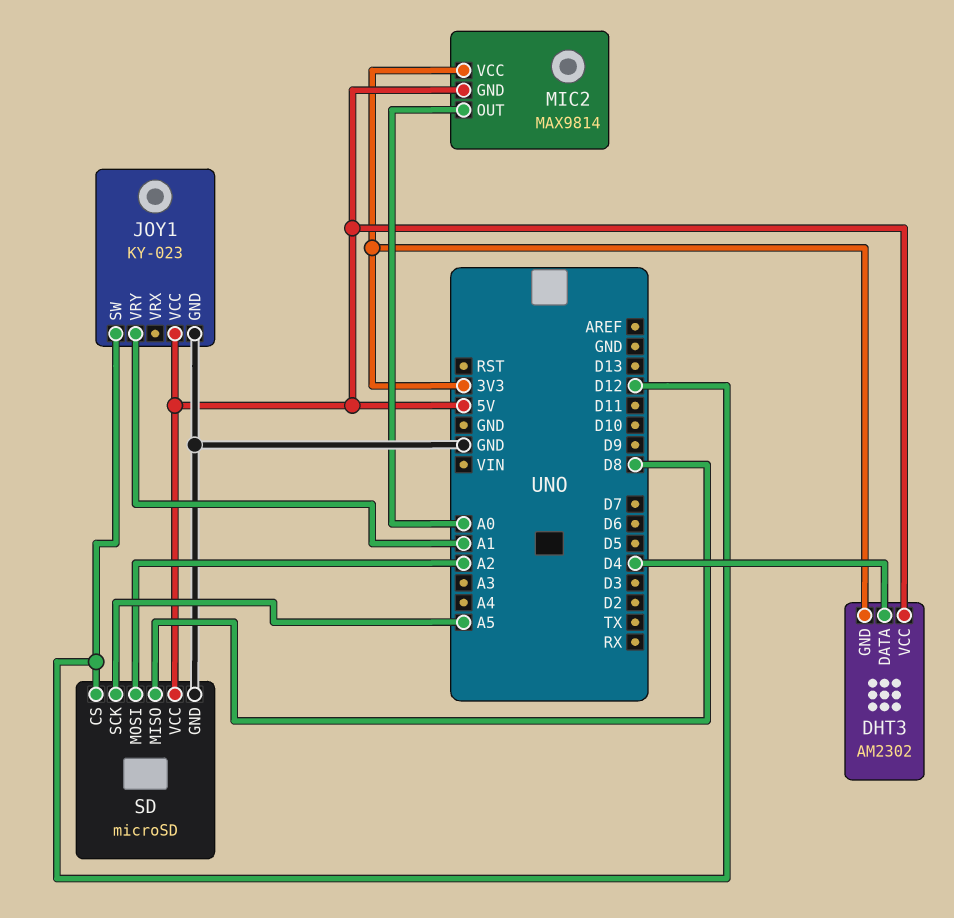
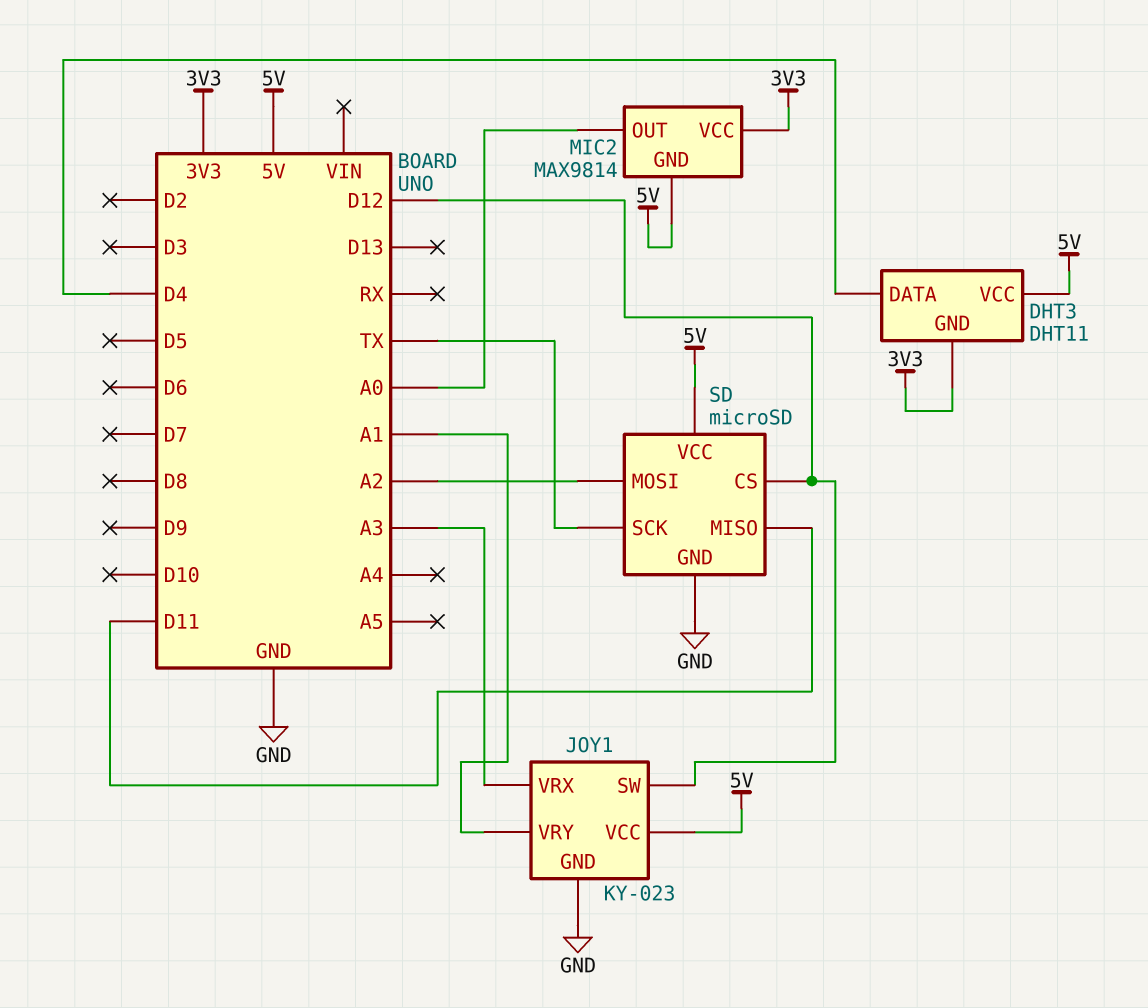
DHT3: AM2302 -> DHT11
JOY1 pin VRX: none -> A3
SD pin MISO: D8 -> D11
SD pin SCK: A5 -> TX

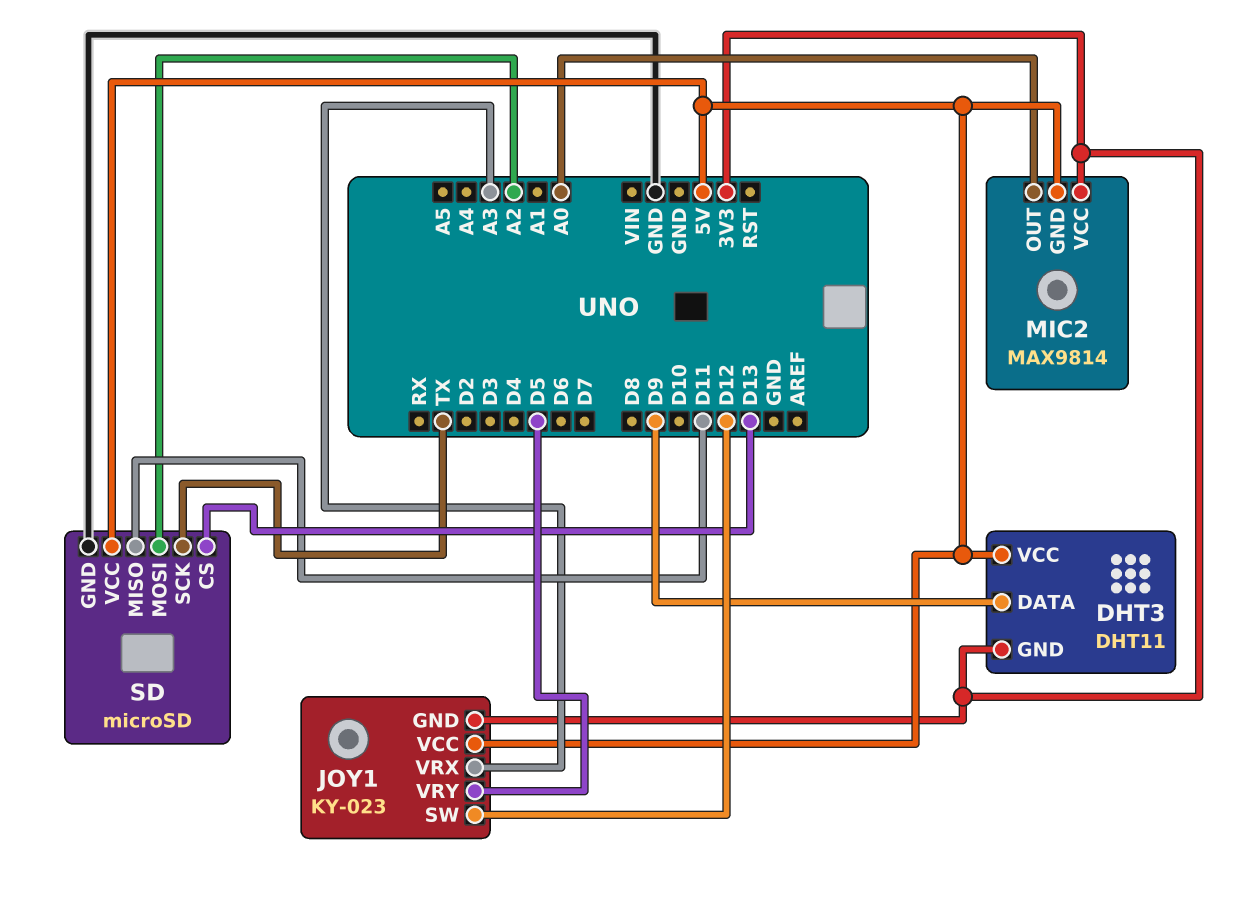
DHT3 pin DATA: D4 -> D9
JOY1 pin GND: GND -> 3V3
JOY1 pin VRY: A1 -> D5
SD pin CS: D12 -> D13

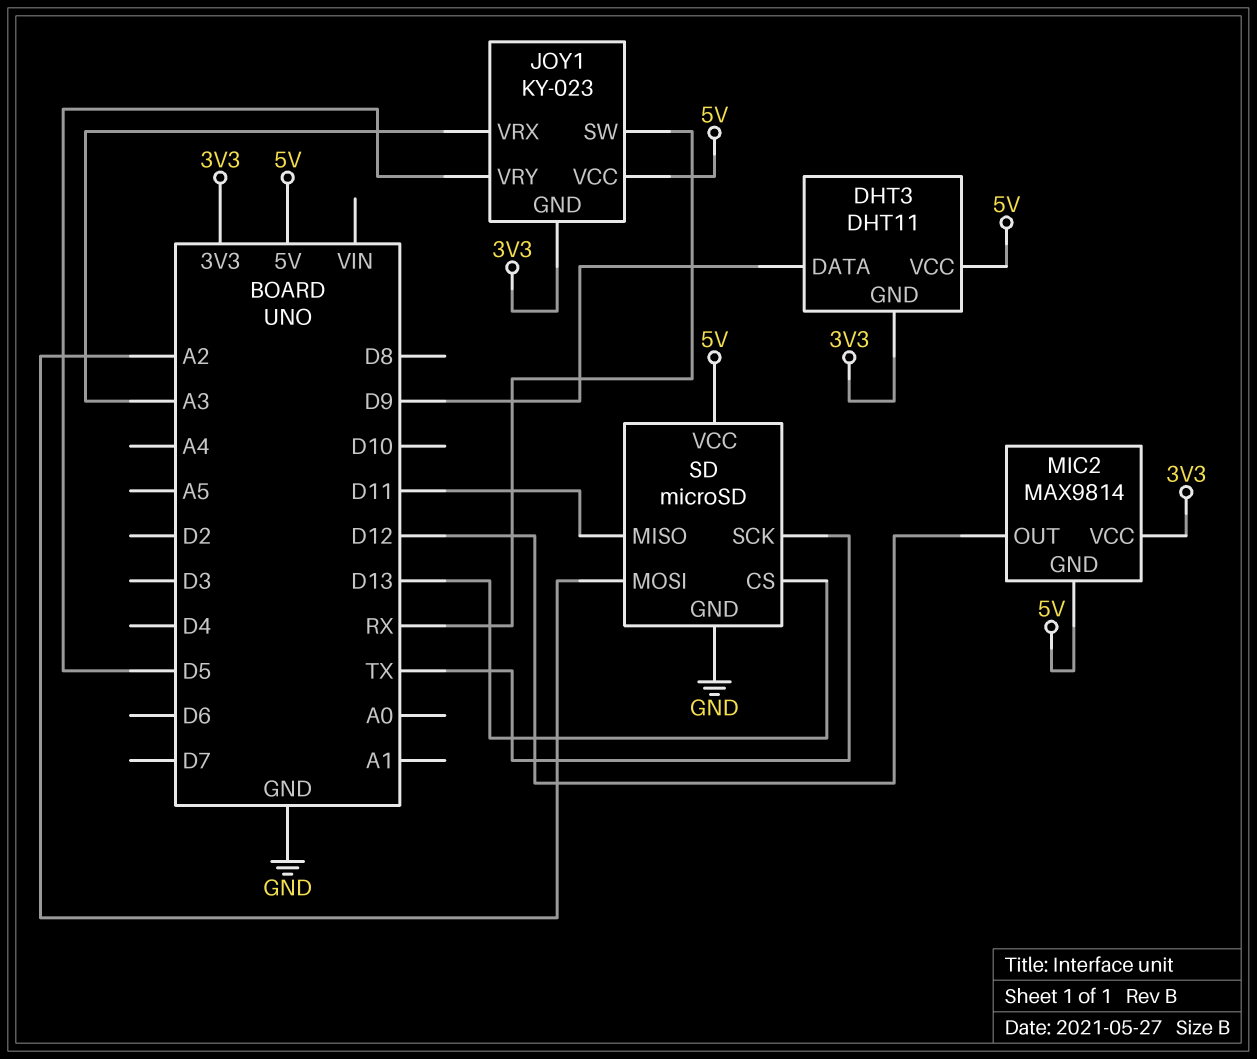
JOY1 pin SW: D12 -> RX
MIC2 pin OUT: A0 -> D12

